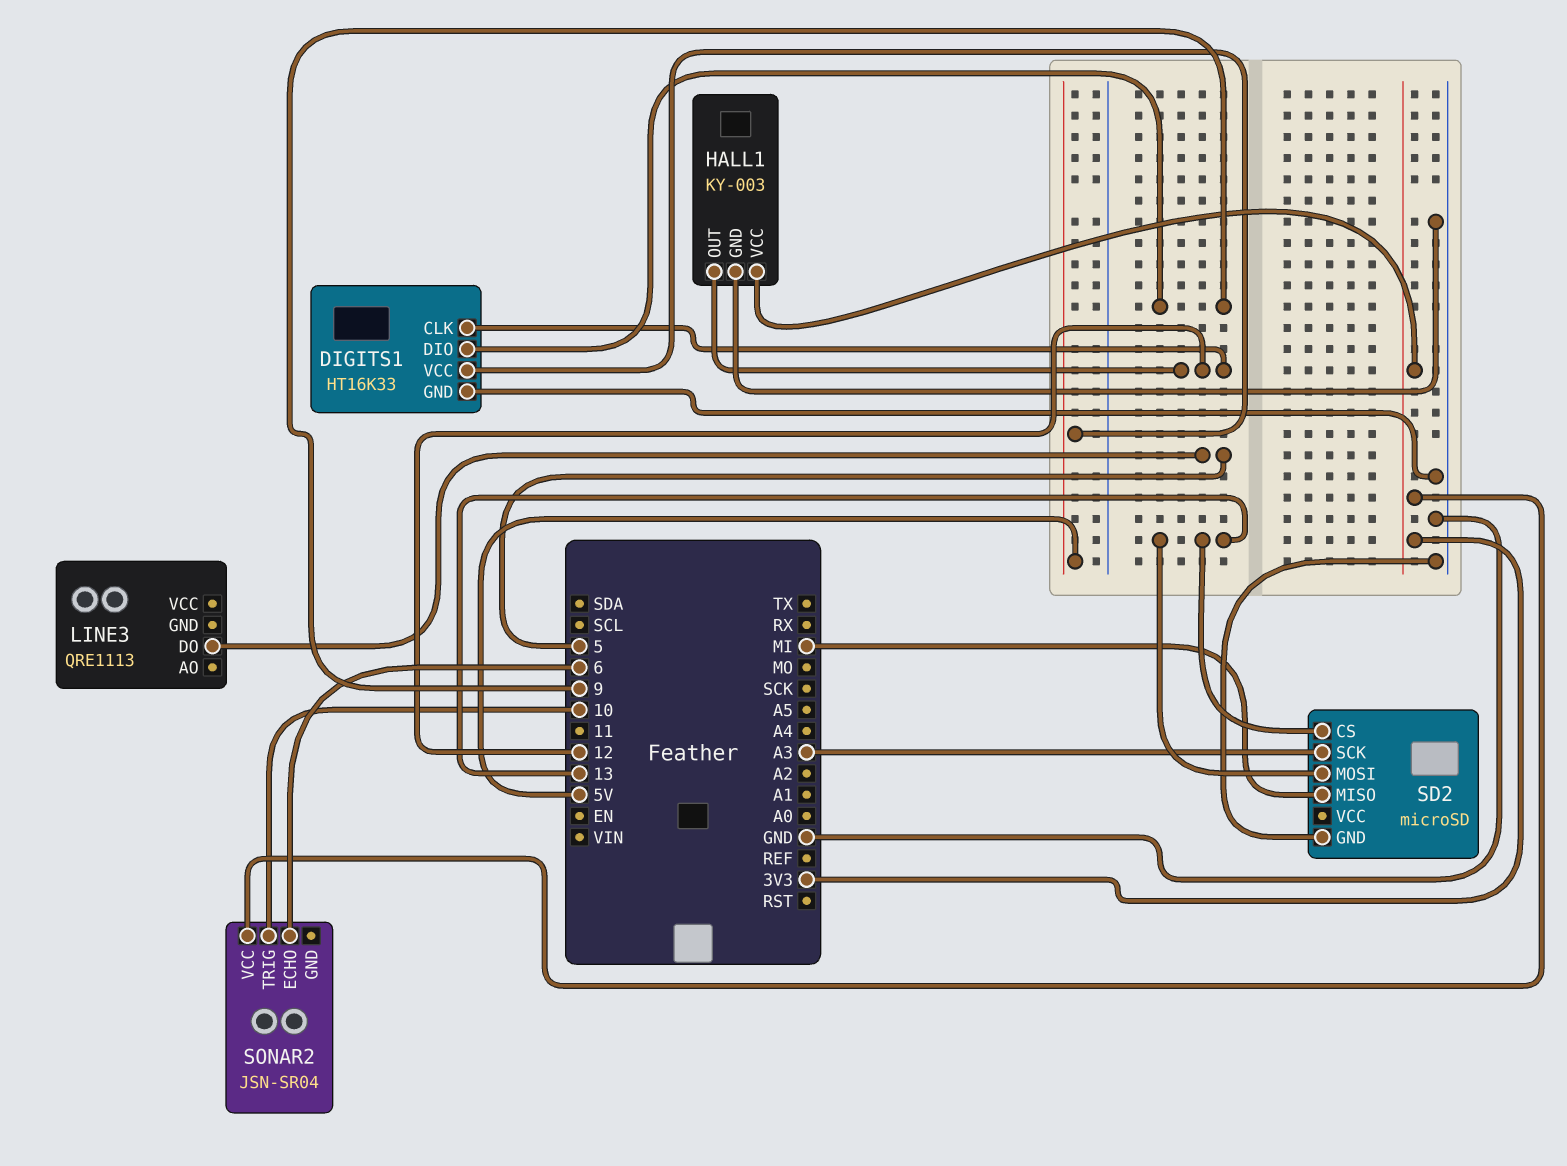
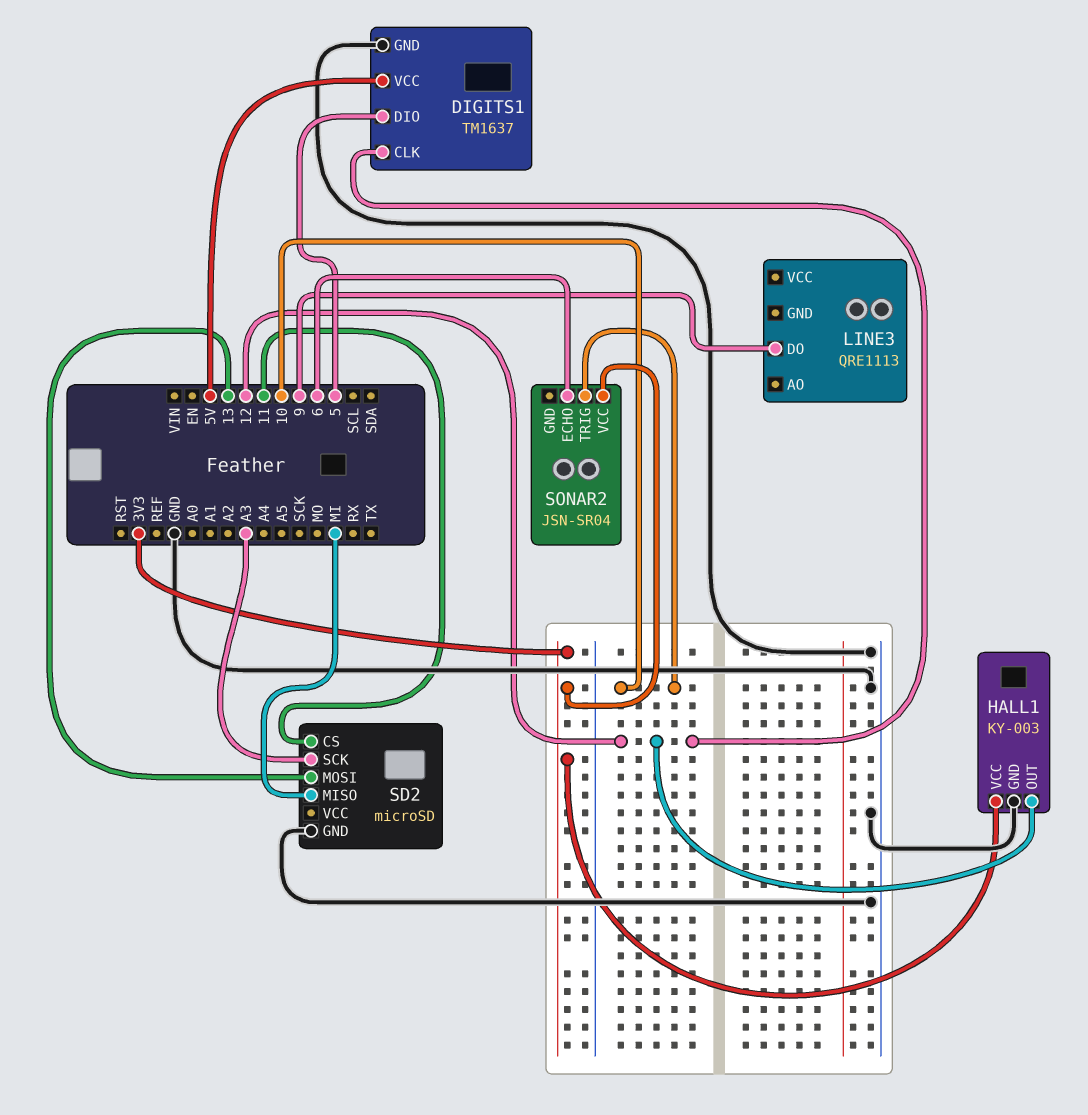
DIGITS1: HT16K33 -> TM1637
DIGITS1 pin DIO: 9 -> 5
LINE3 pin DO: 5 -> 9
SD2 pin CS: 13 -> 11

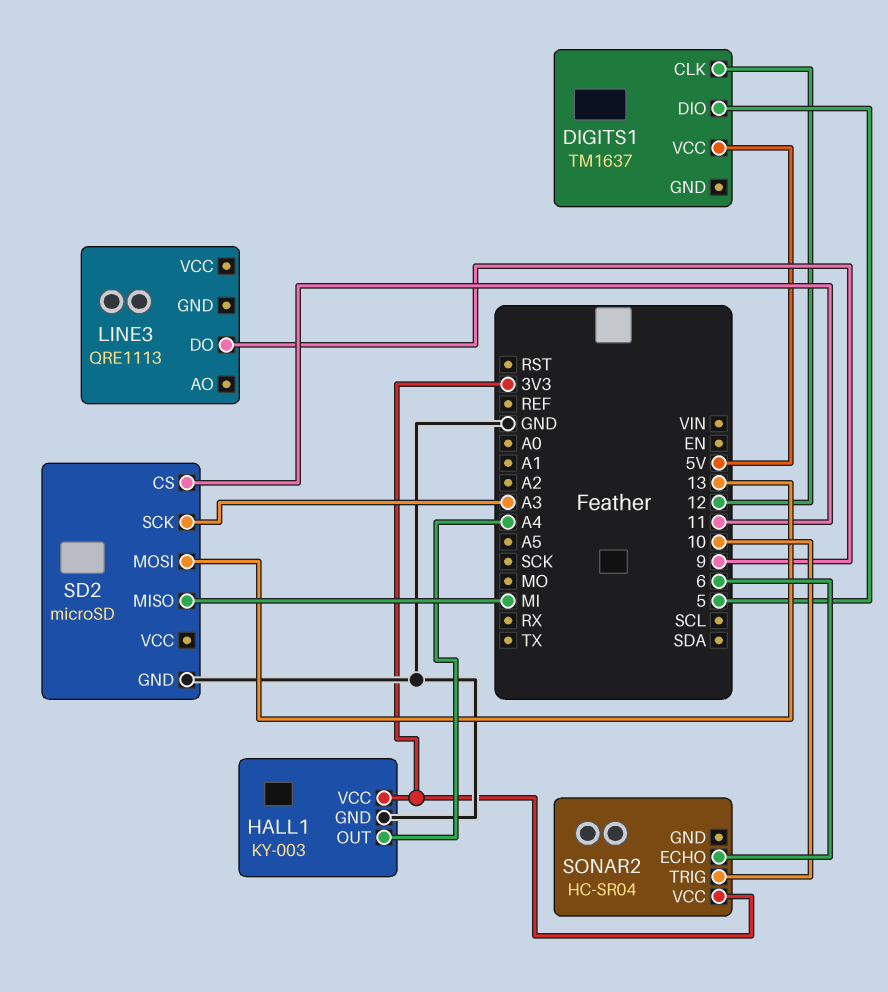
DIGITS1 pin GND: GND -> none
HALL1 pin OUT: 12 -> A4
SONAR2: JSN-SR04 -> HC-SR04

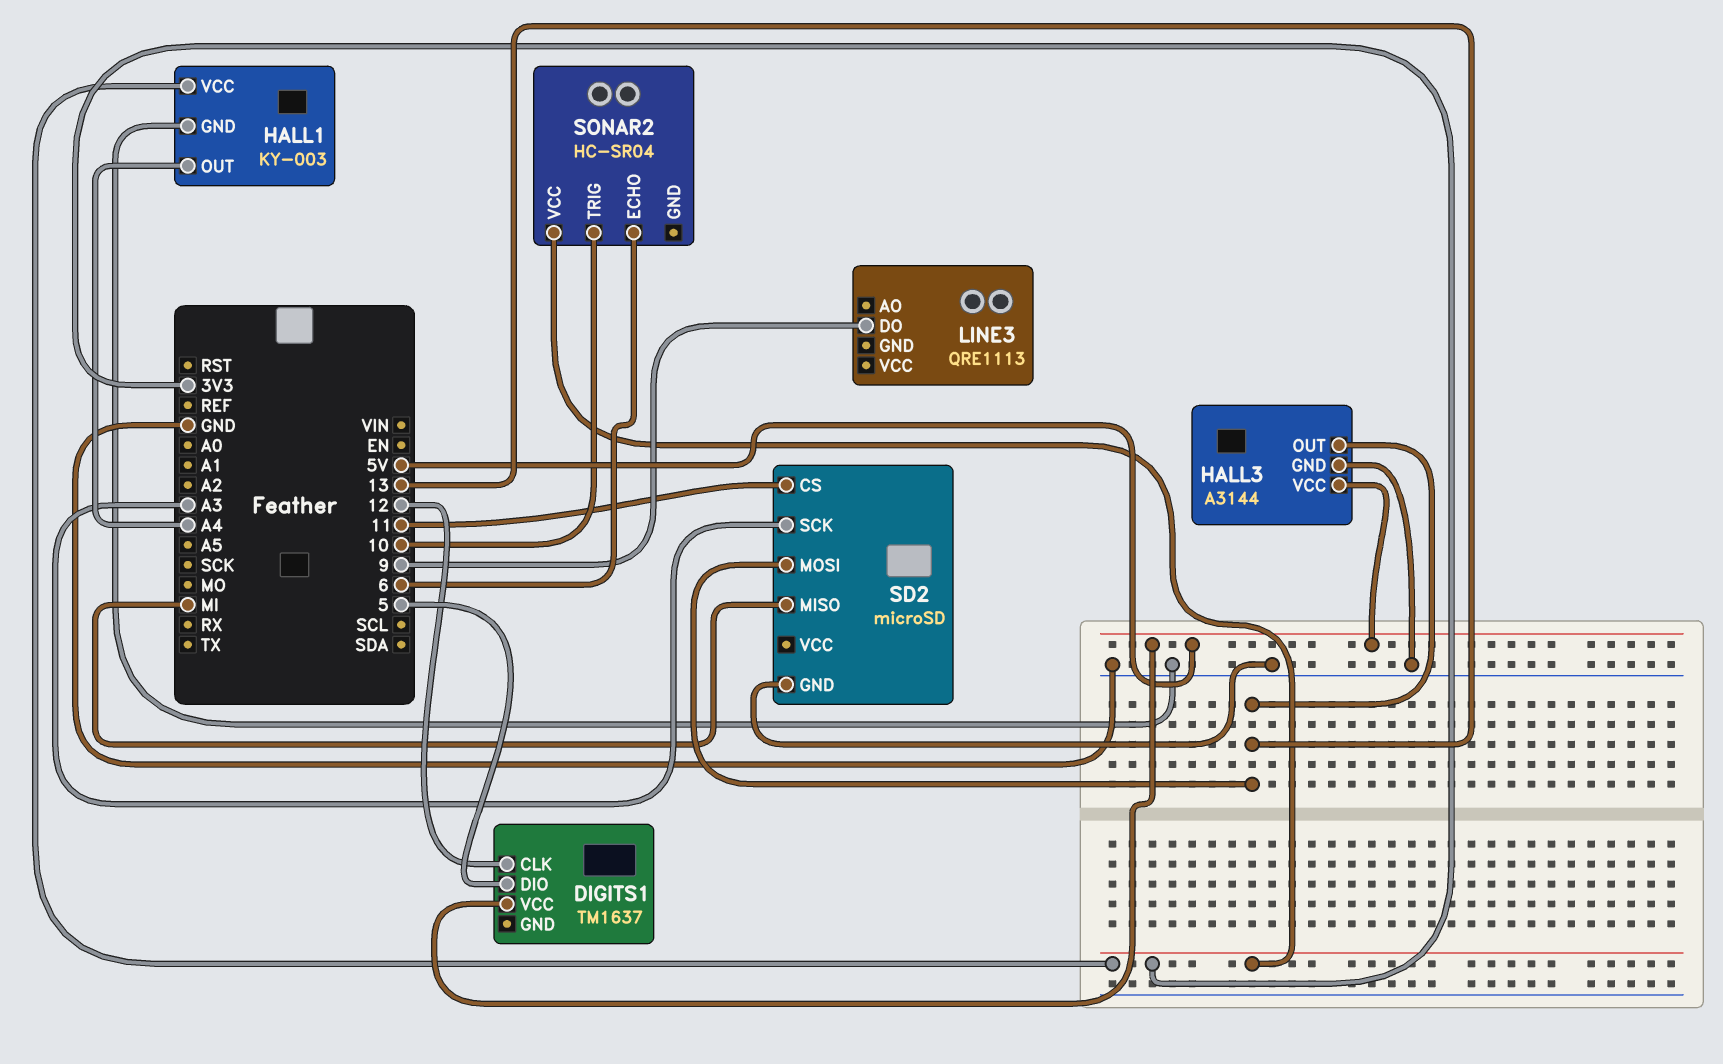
HALL3: none -> A3144
HALL3 pin GND: none -> GND
HALL3 pin OUT: none -> 13
HALL3 pin VCC: none -> 5V

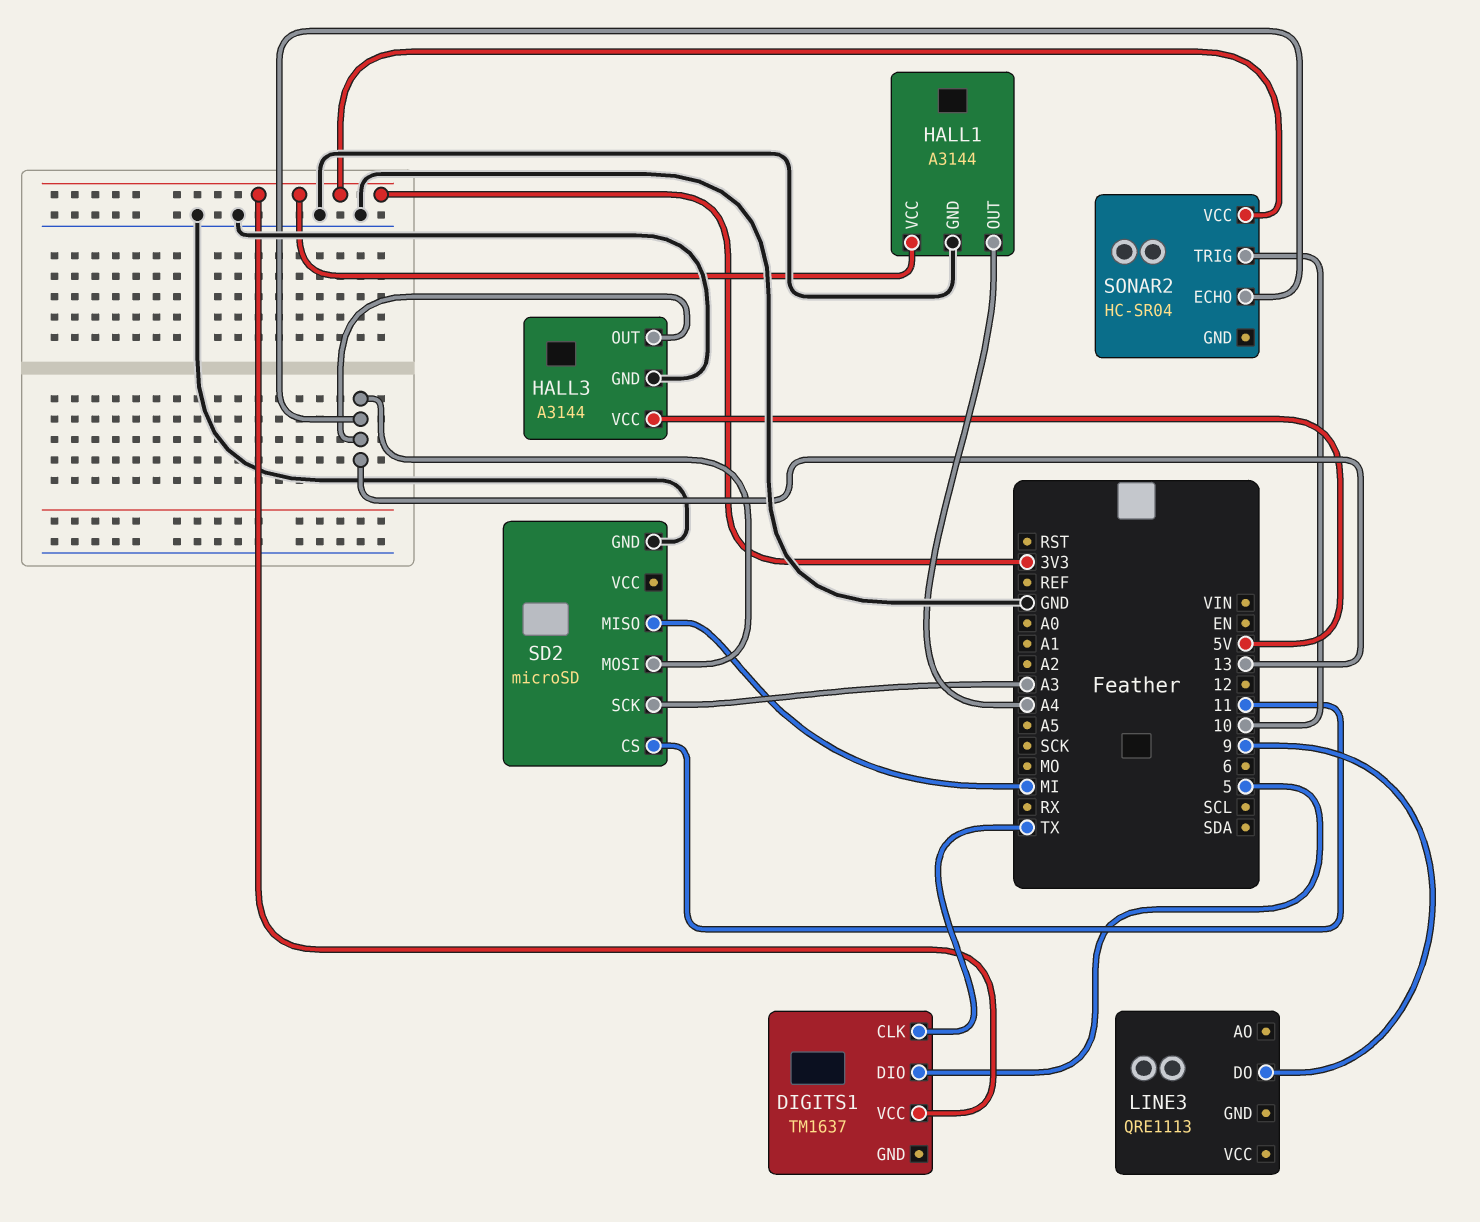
DIGITS1 pin CLK: 12 -> TX
DIGITS1 pin VCC: 5V -> 3V3
HALL1: KY-003 -> A3144
SONAR2 pin ECHO: 6 -> 13

